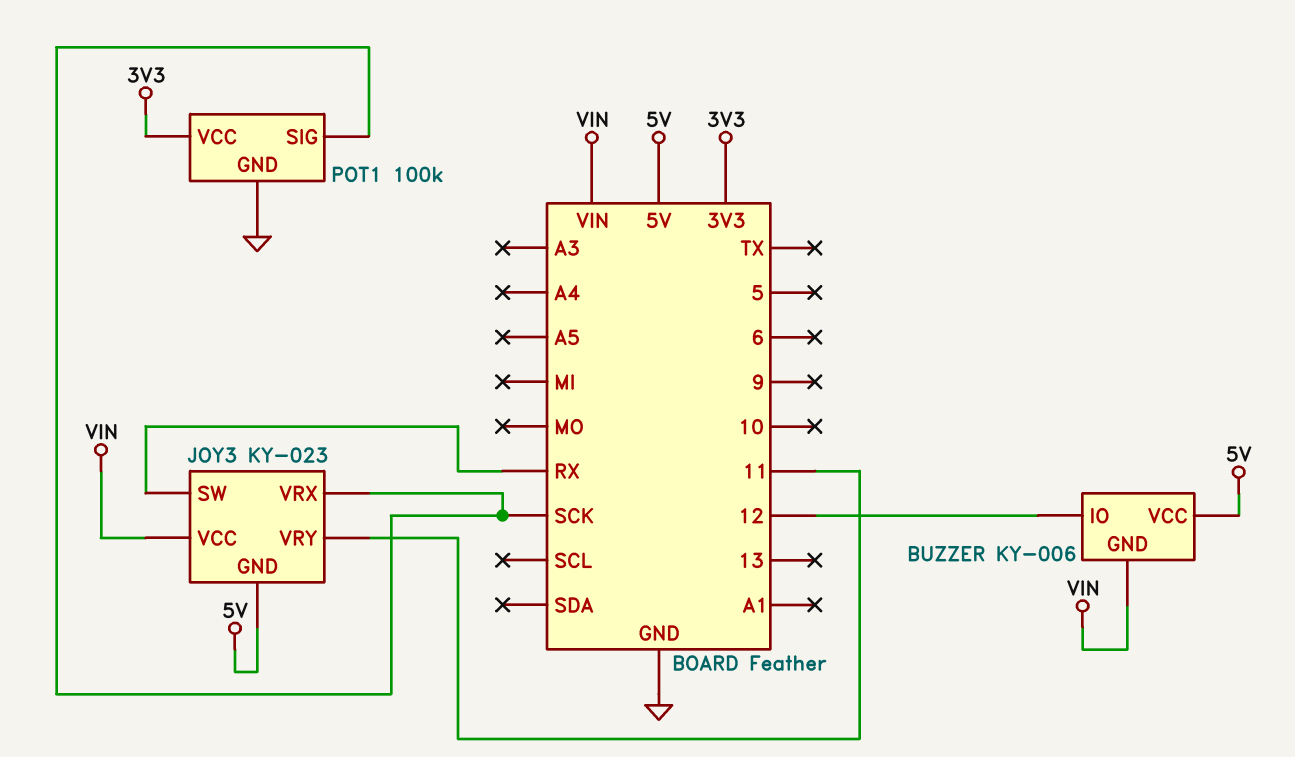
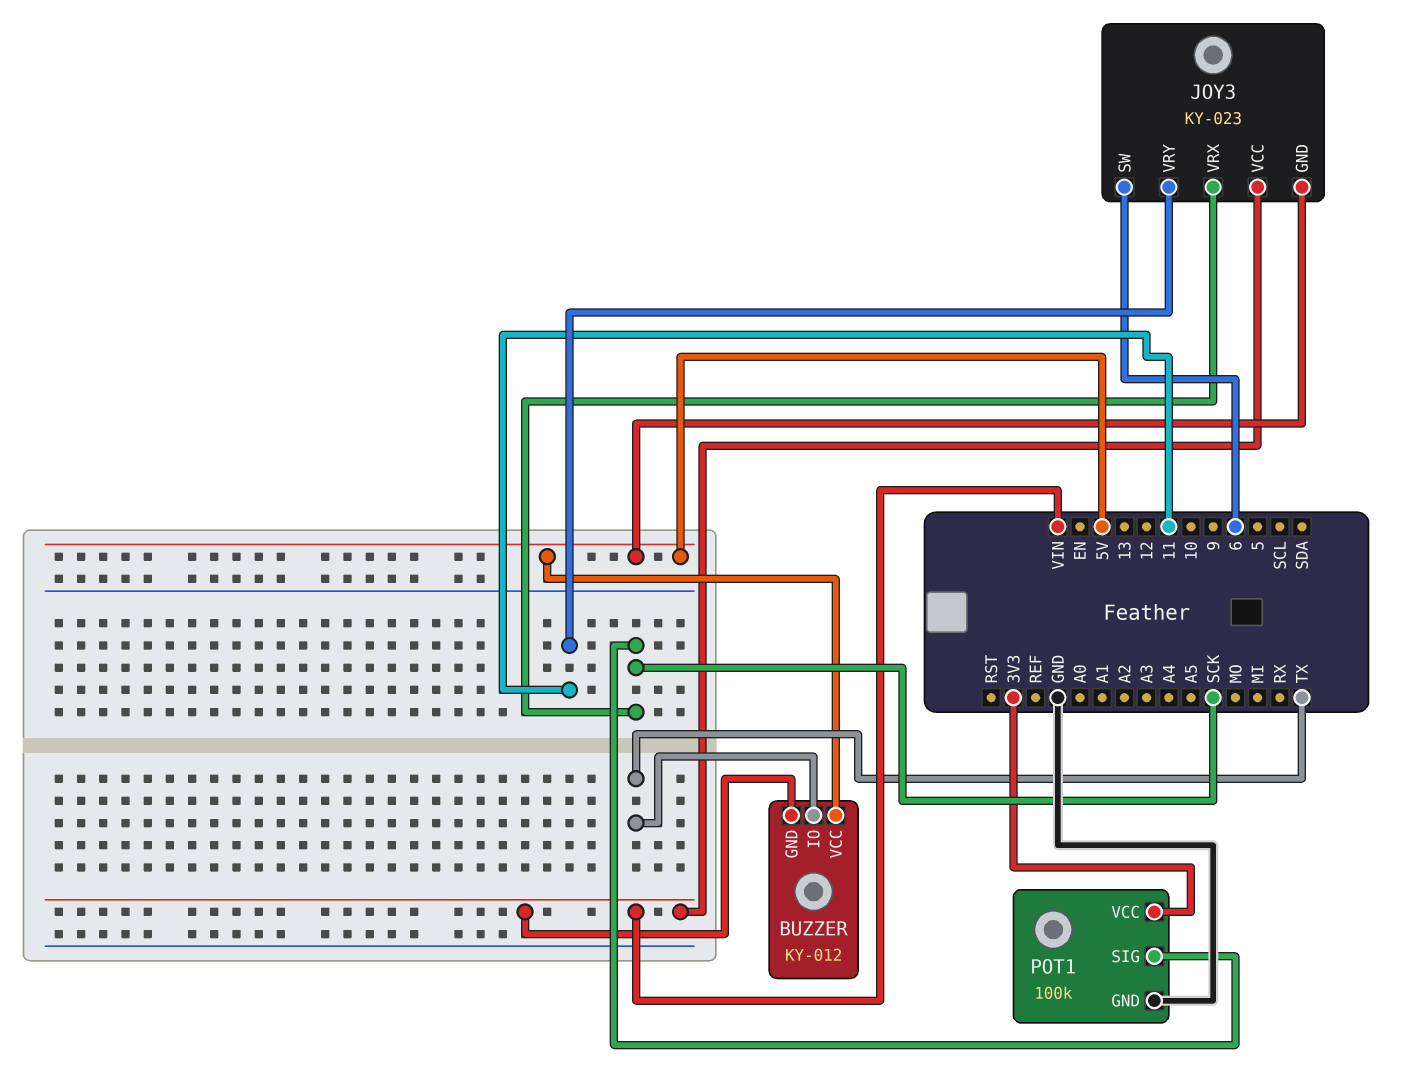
BUZZER: KY-006 -> KY-012
BUZZER pin IO: 12 -> TX
JOY3 pin SW: RX -> 6

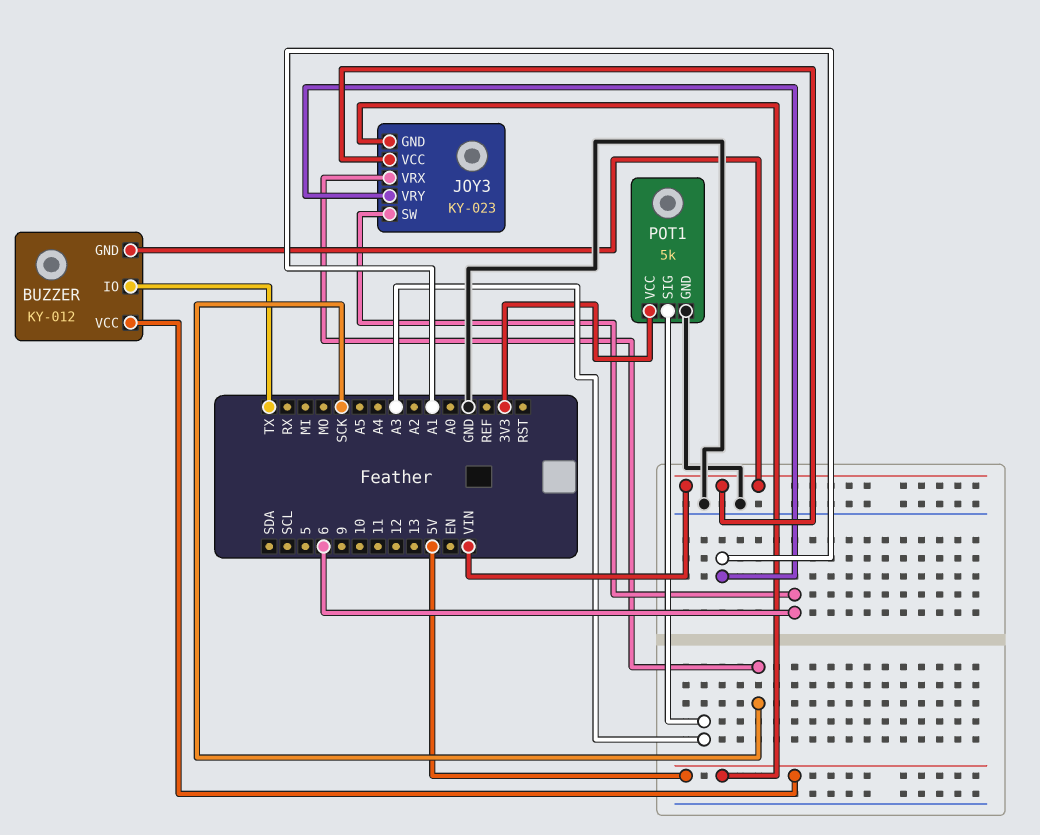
JOY3 pin VRY: 11 -> A1
POT1: 100k -> 5k
POT1 pin SIG: SCK -> A3

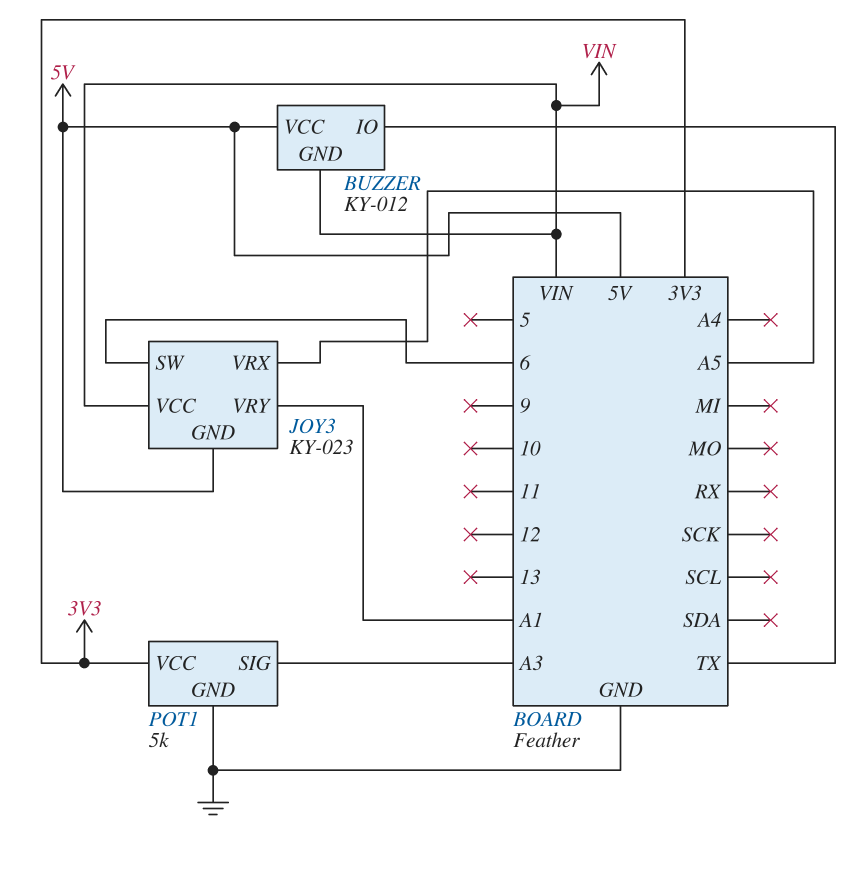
JOY3 pin VRX: SCK -> A5

